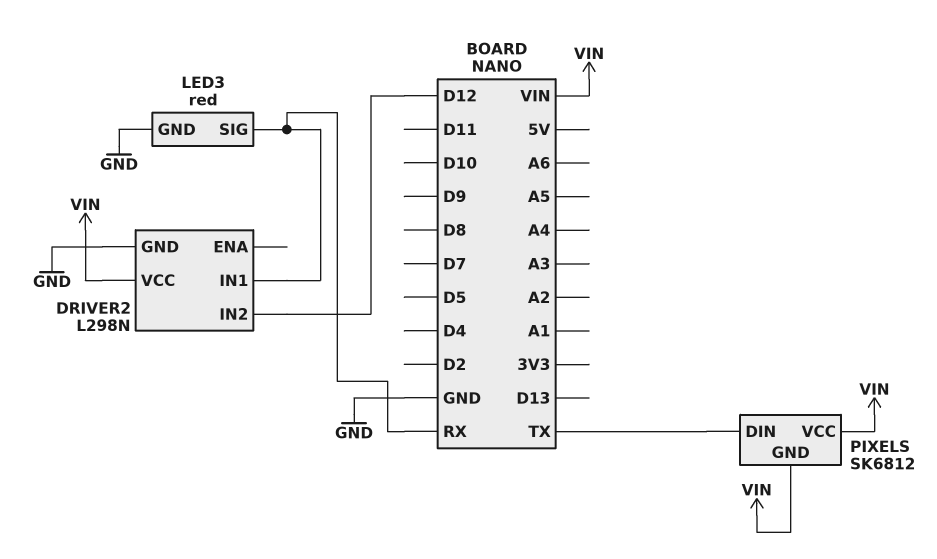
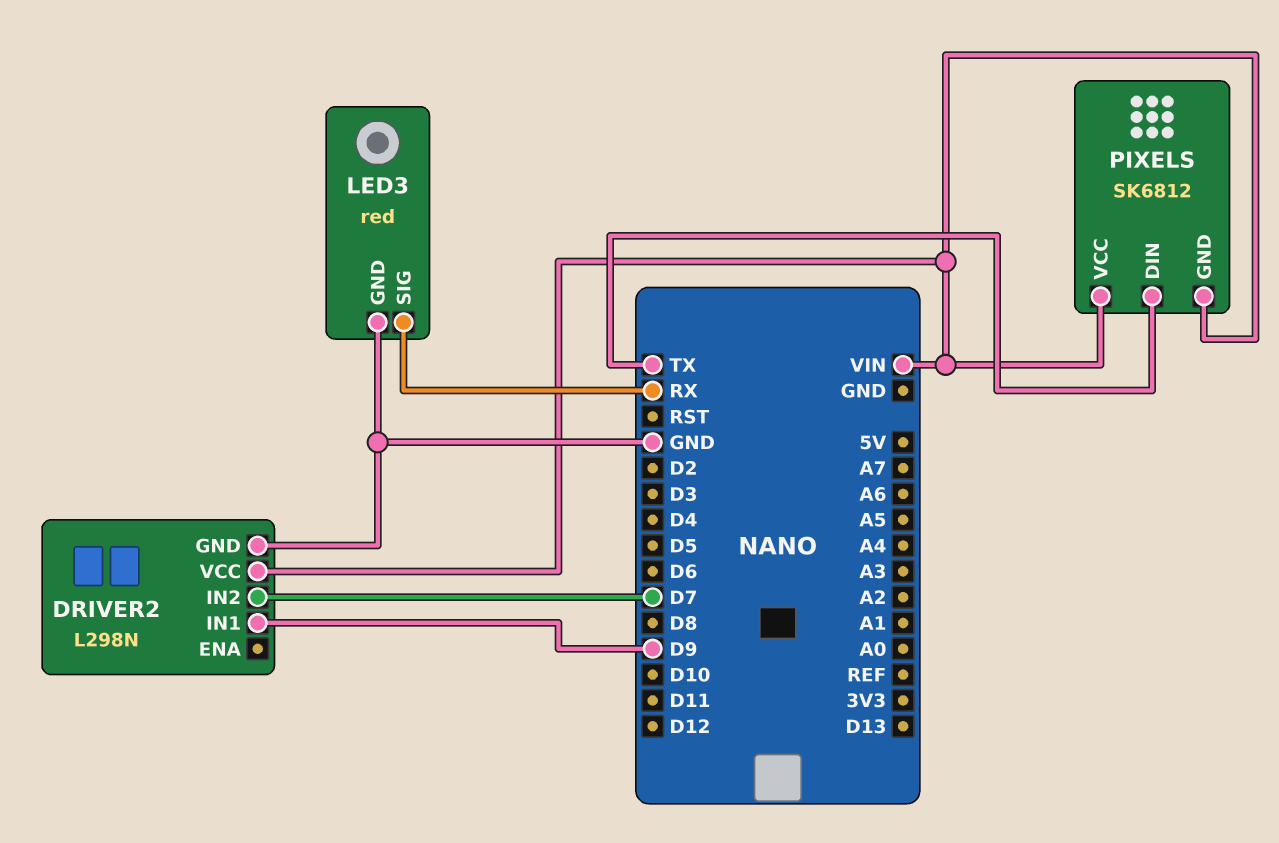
DRIVER2 pin IN1: RX -> D9
DRIVER2 pin IN2: D12 -> D7

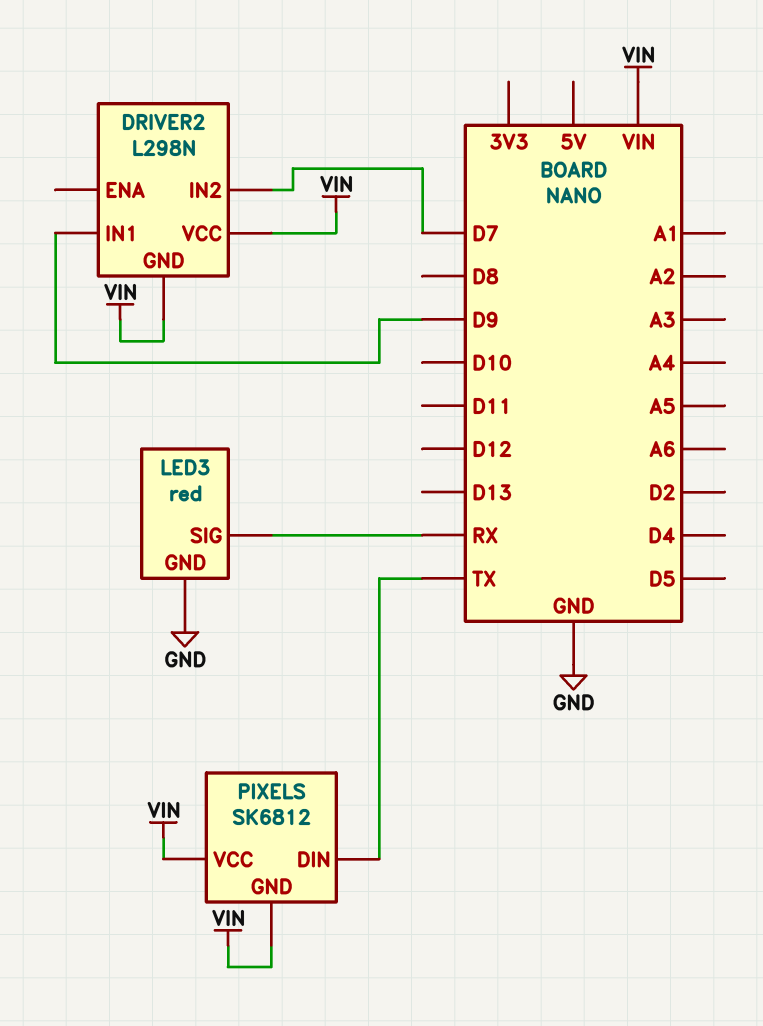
DRIVER2 pin GND: GND -> VIN

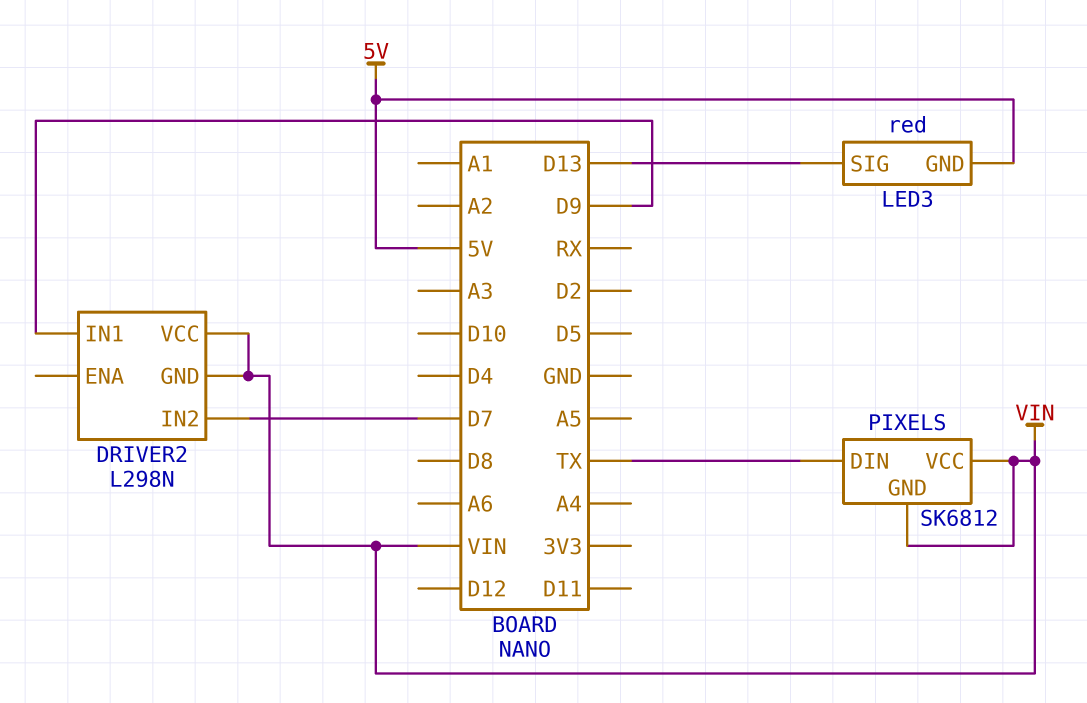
LED3 pin GND: GND -> 5V
LED3 pin SIG: RX -> D13

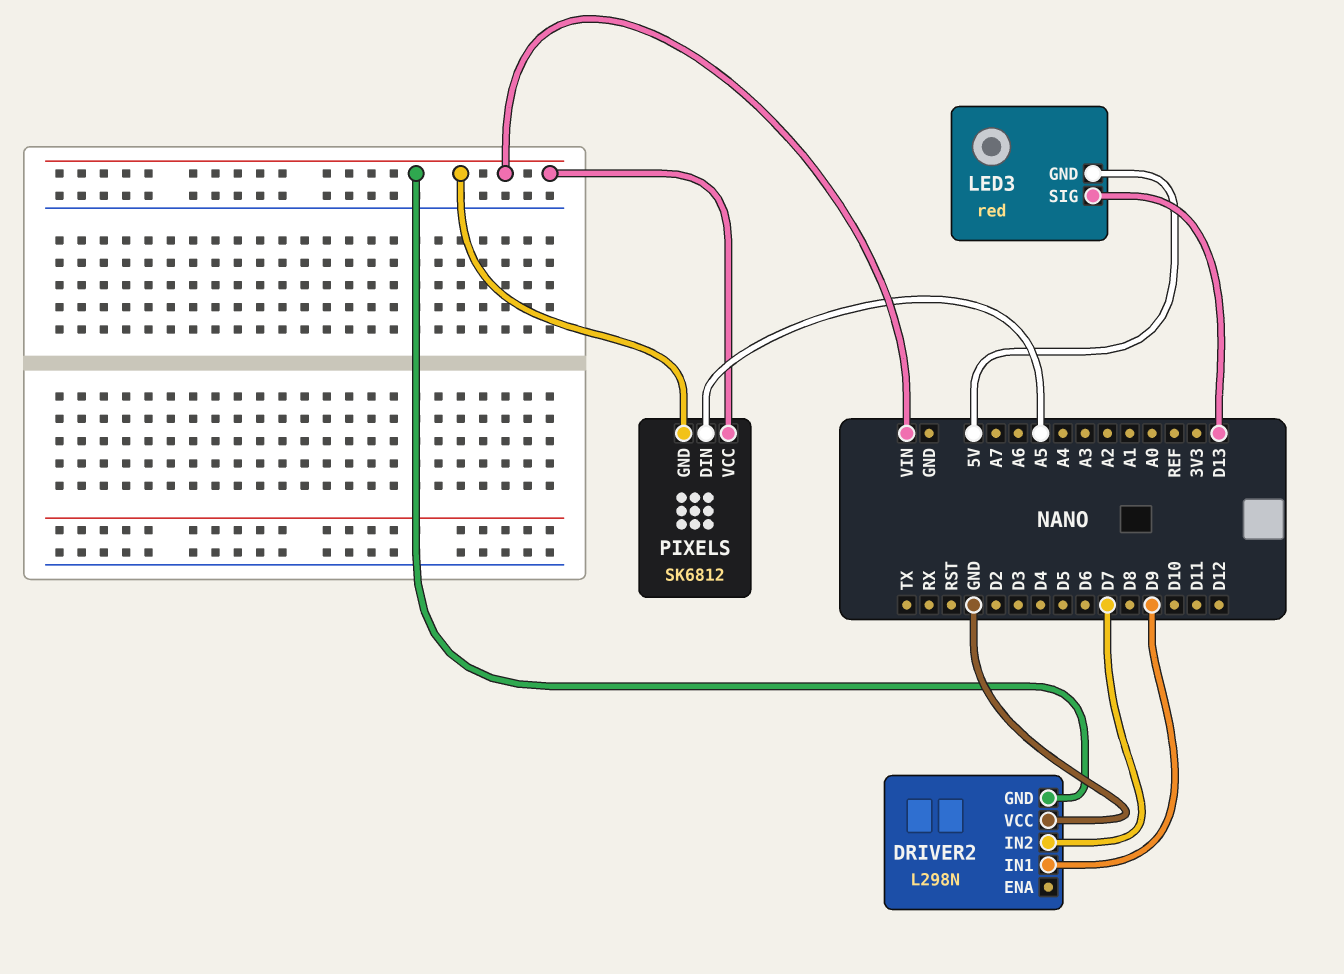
DRIVER2 pin VCC: VIN -> GND
PIXELS pin DIN: TX -> A5

